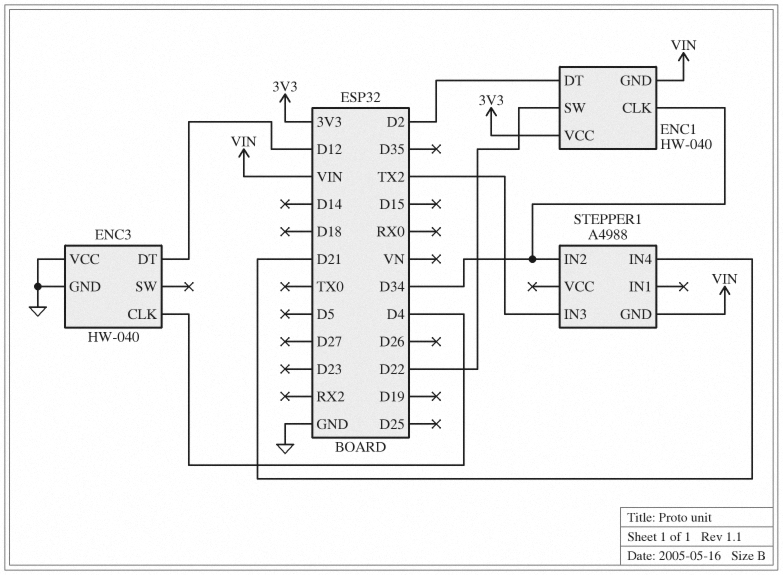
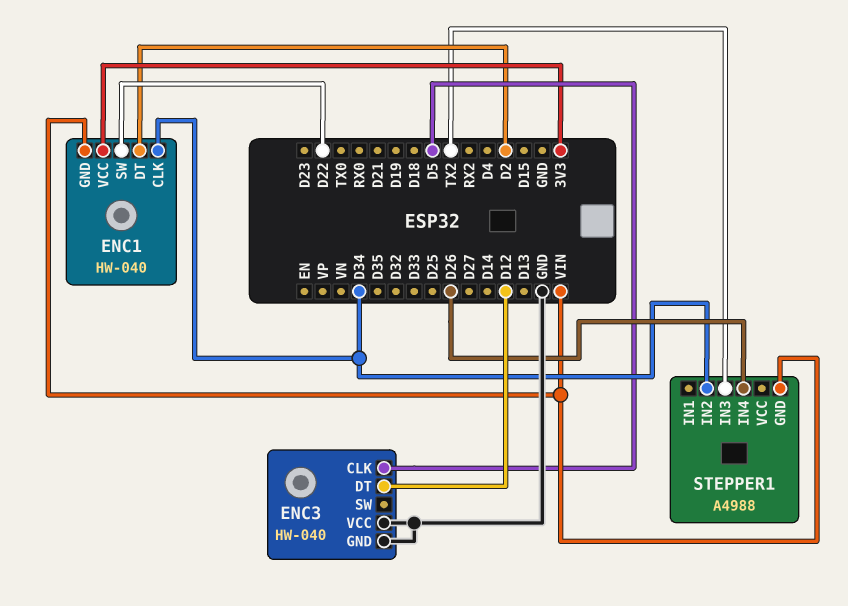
ENC3 pin CLK: D4 -> D5
STEPPER1 pin IN4: D21 -> D26

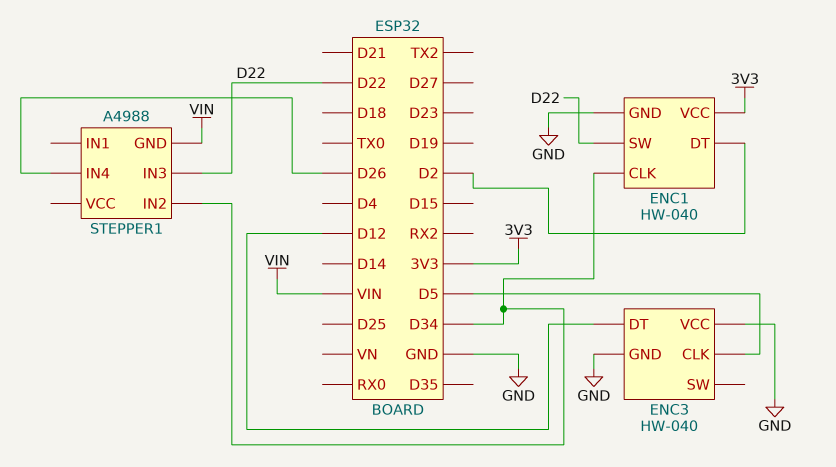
ENC1 pin GND: VIN -> GND
STEPPER1 pin IN3: TX2 -> D22

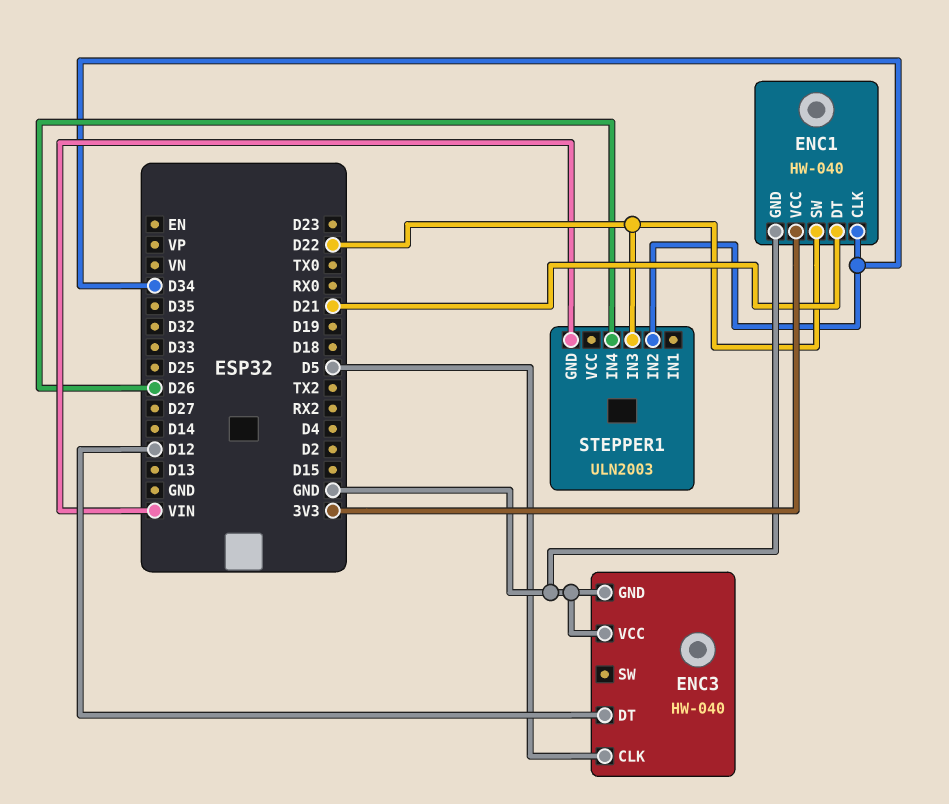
ENC1 pin DT: D2 -> D21
STEPPER1: A4988 -> ULN2003

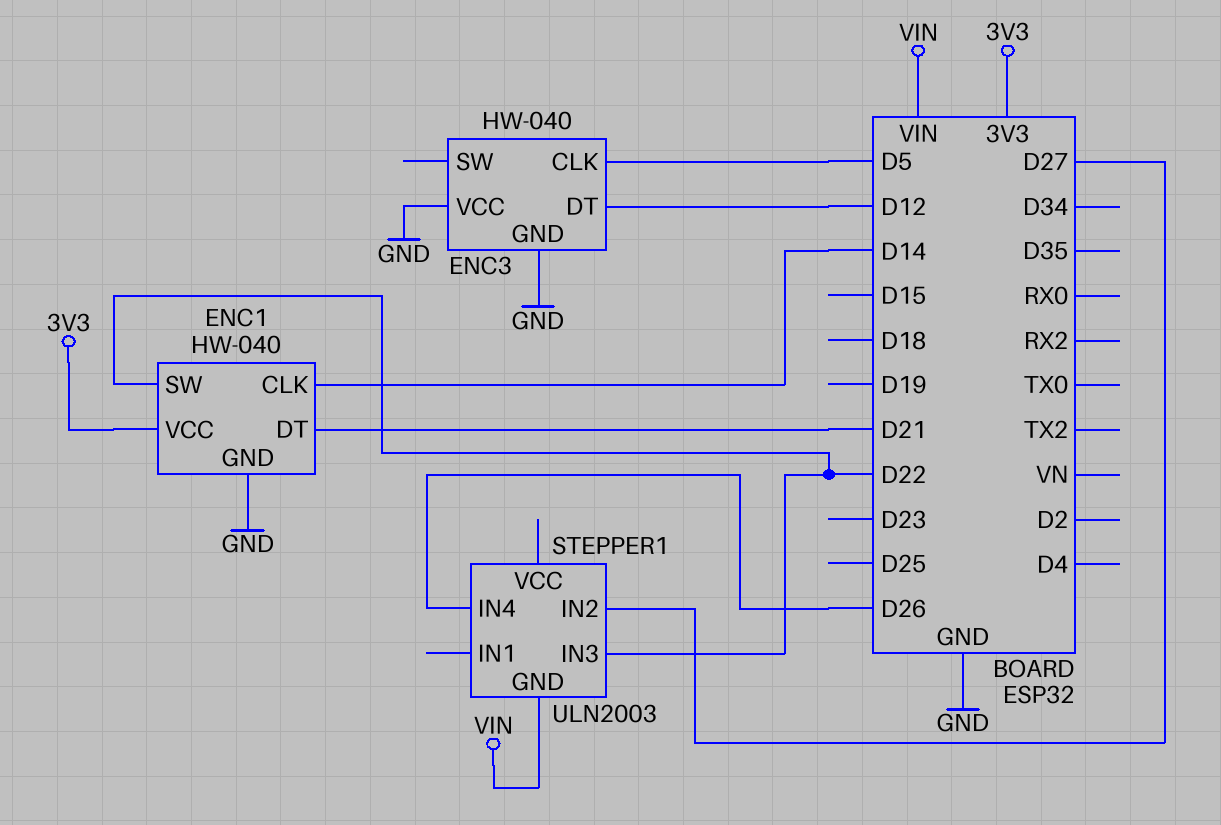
ENC1 pin CLK: D34 -> D14
STEPPER1 pin IN2: D34 -> D27

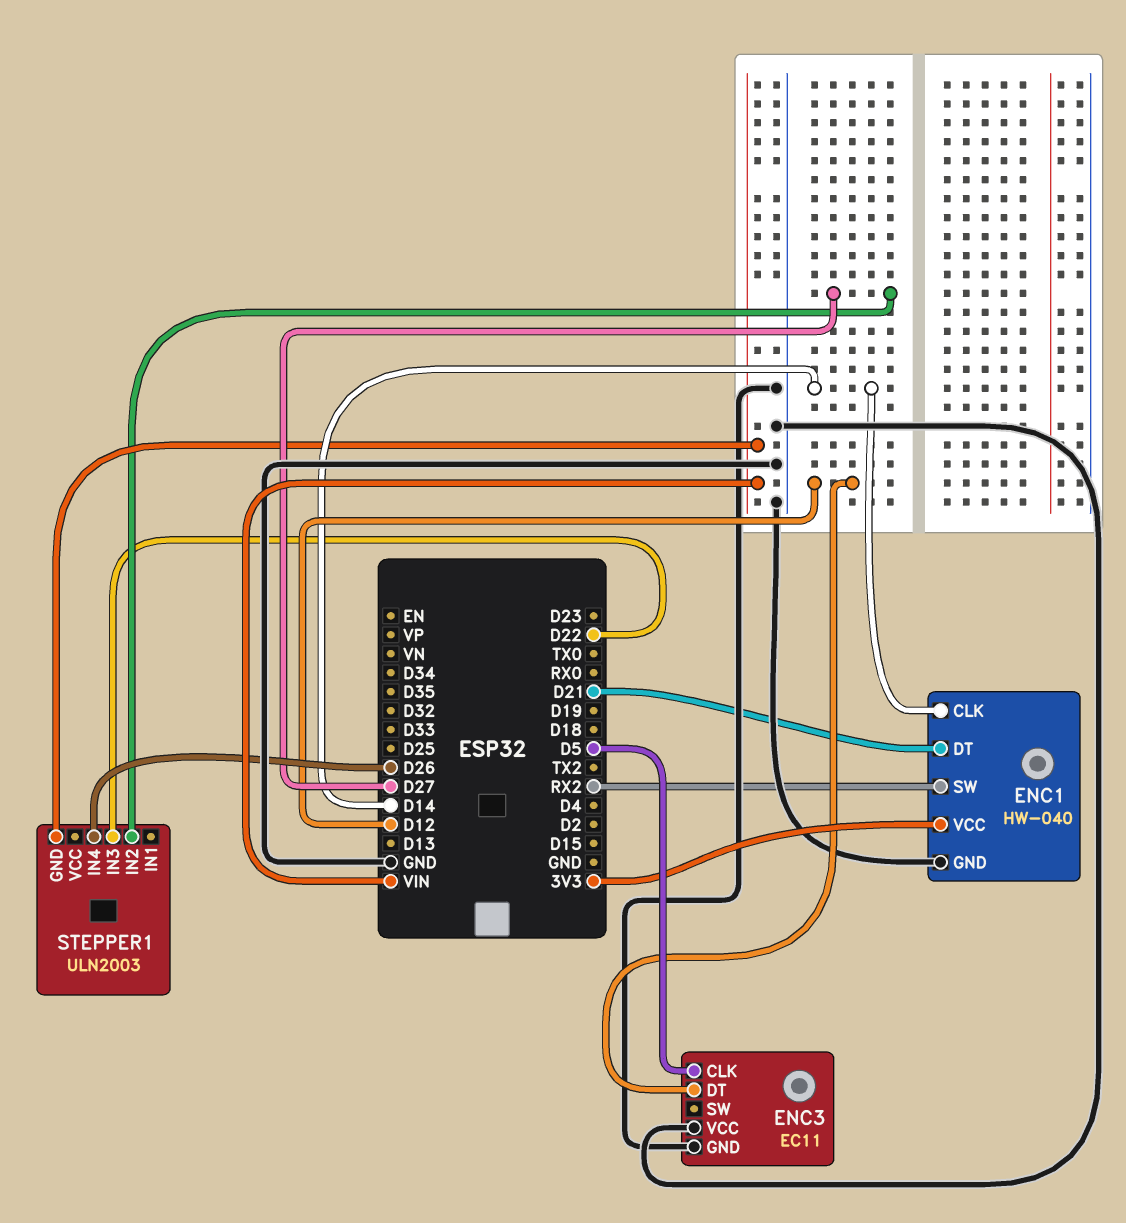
ENC1 pin SW: D22 -> RX2
ENC3: HW-040 -> EC11

